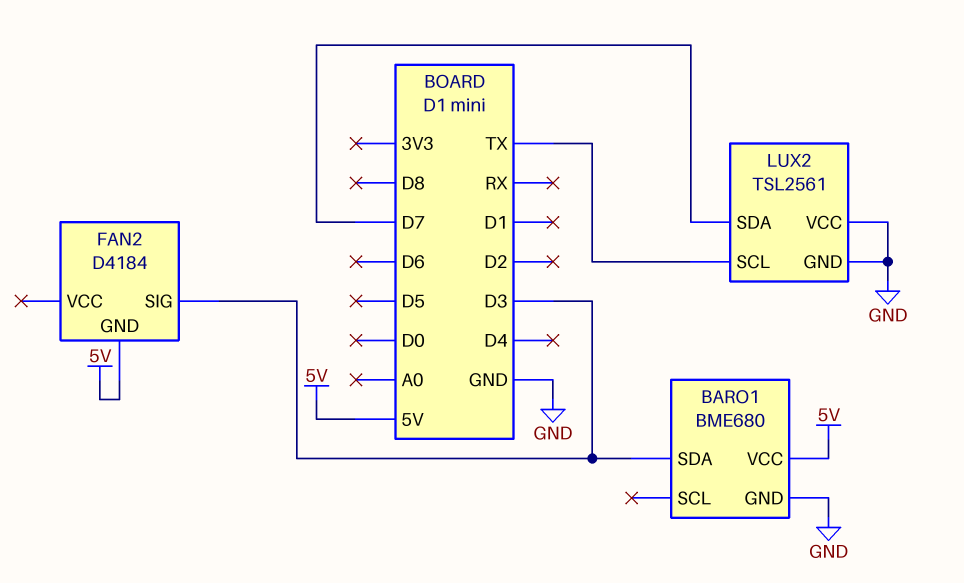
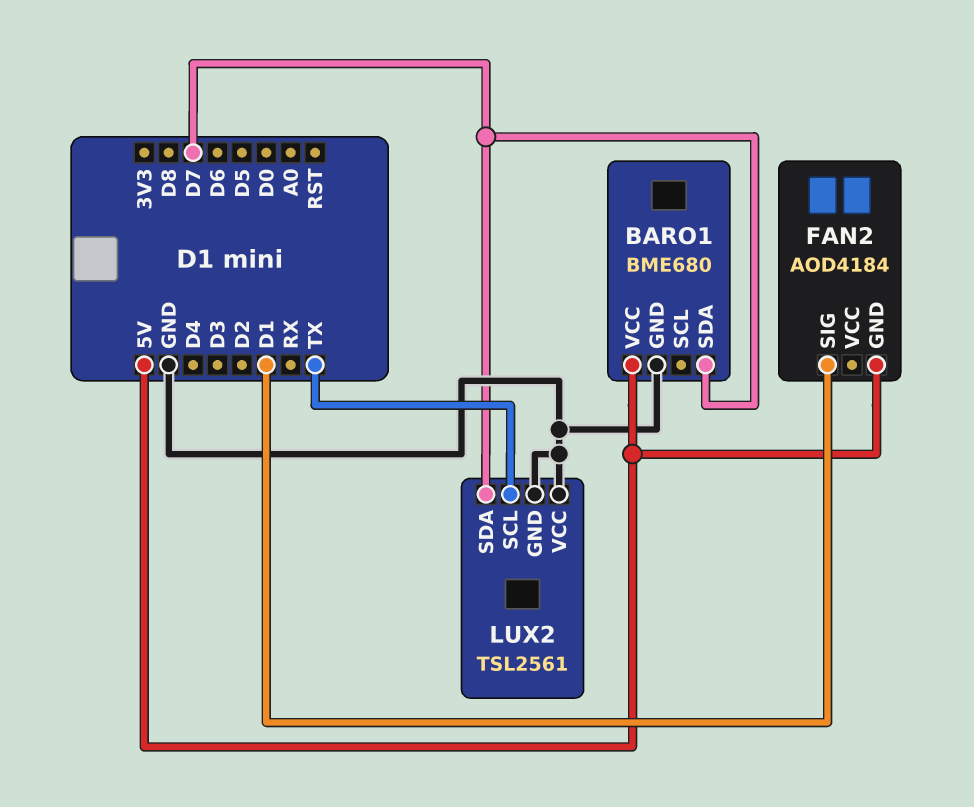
BARO1 pin SDA: D3 -> D7
FAN2: D4184 -> AOD4184
FAN2 pin SIG: D3 -> D1

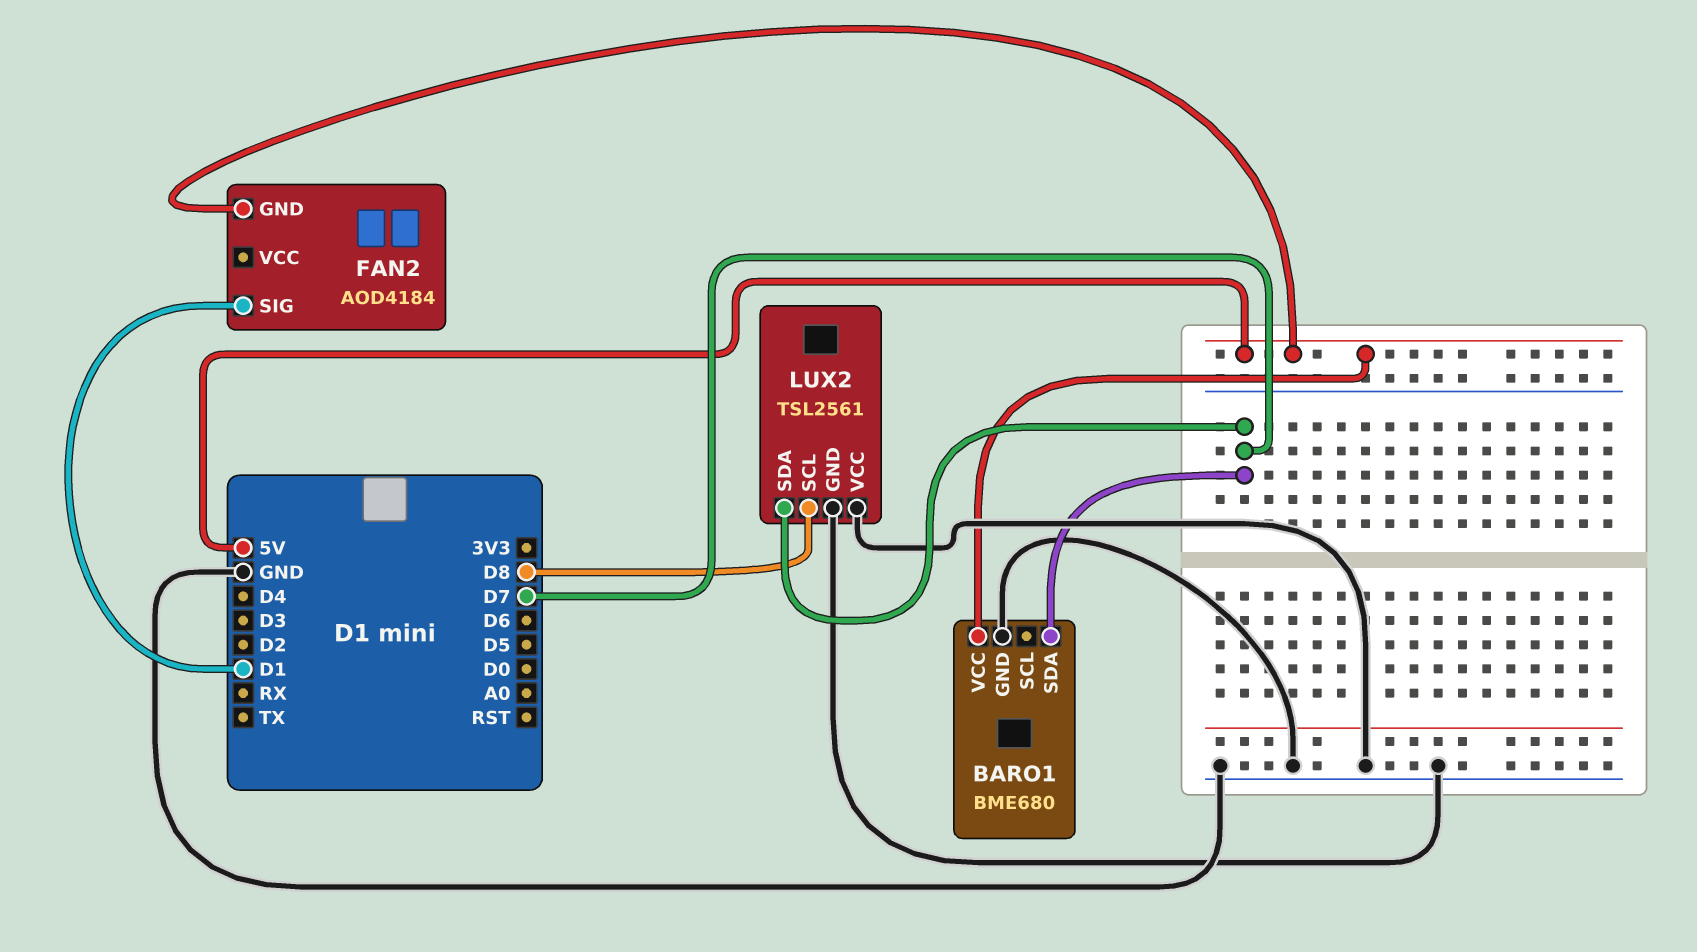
LUX2 pin SCL: TX -> D8

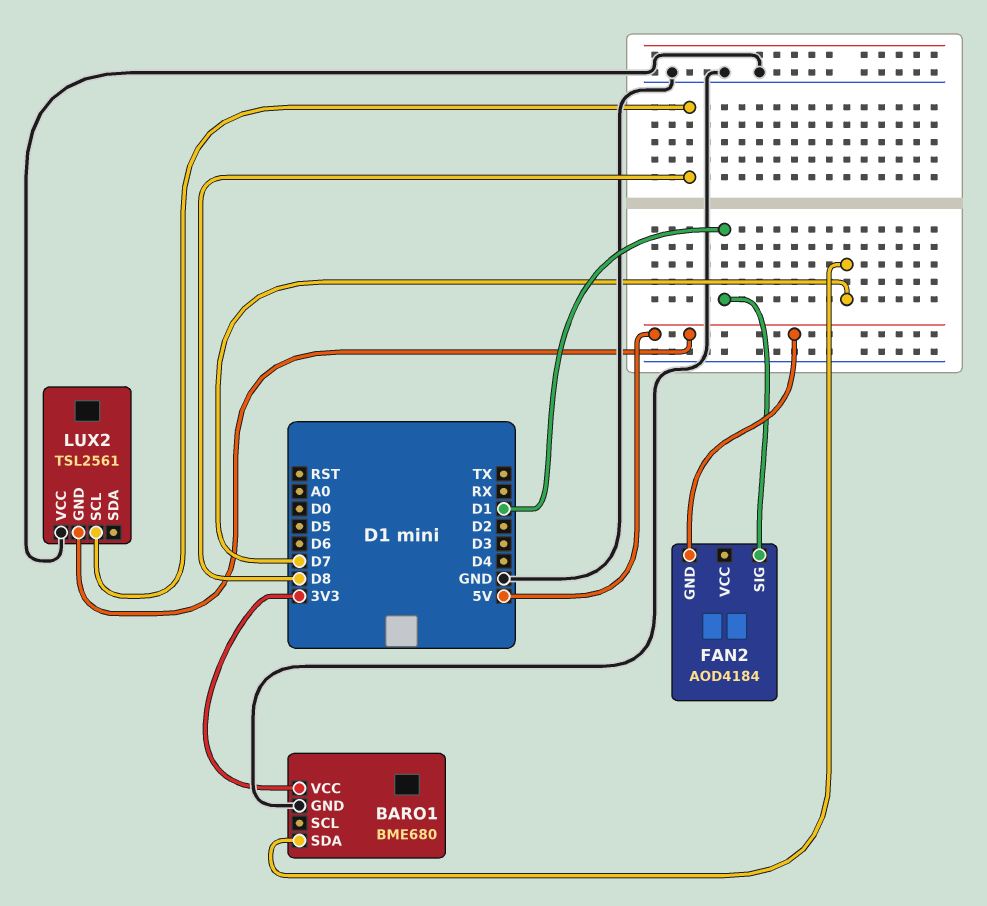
BARO1 pin VCC: 5V -> 3V3
LUX2 pin GND: GND -> 5V
LUX2 pin SDA: D7 -> none

